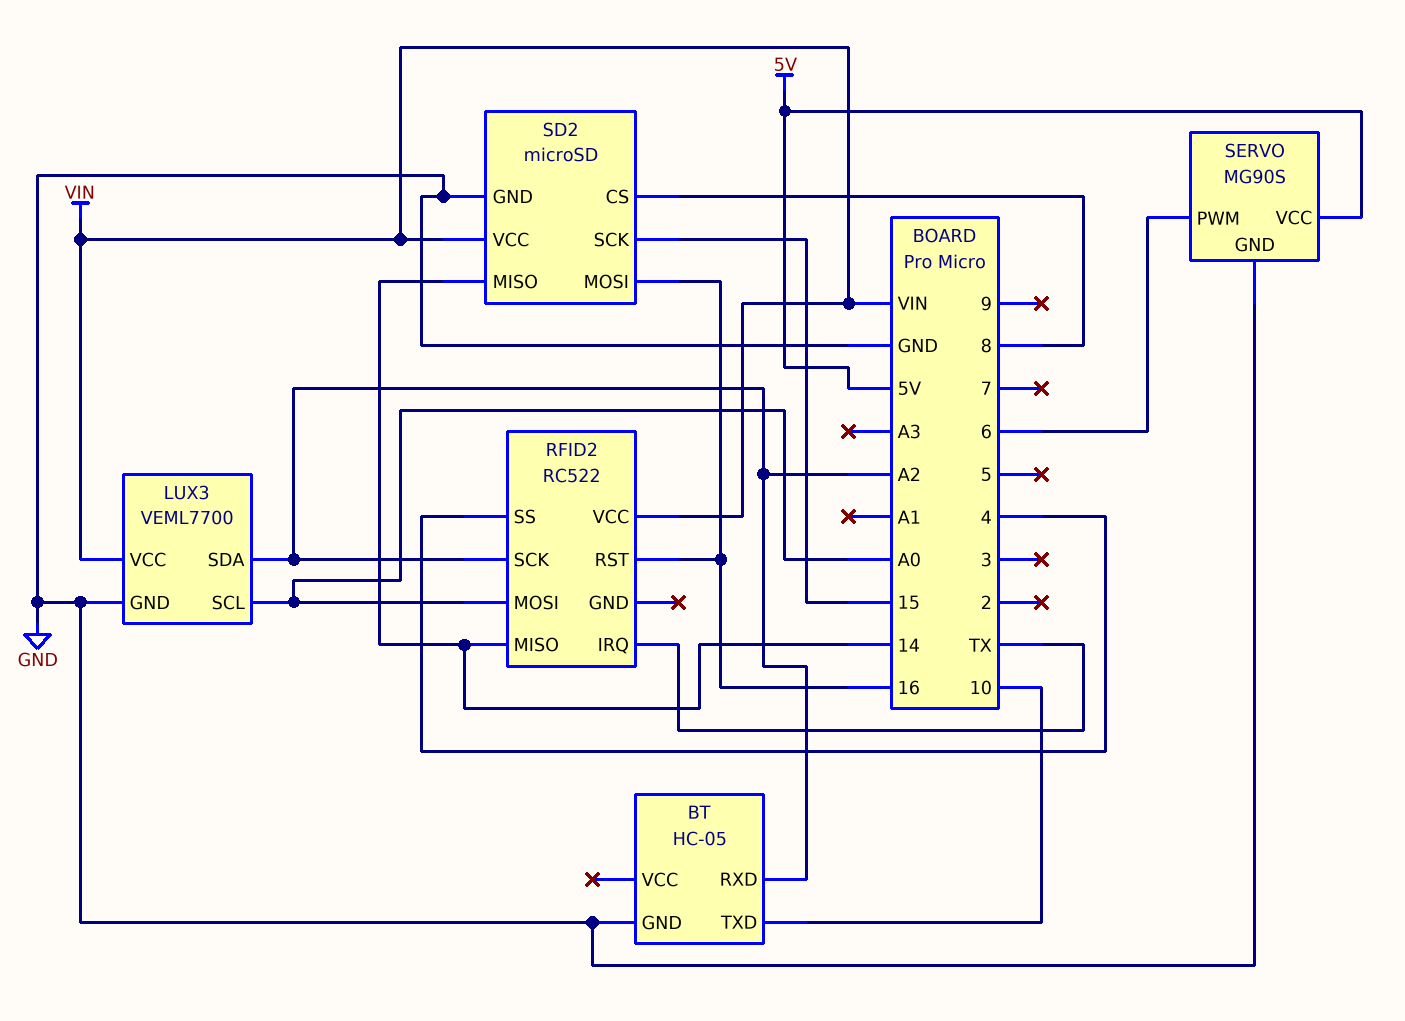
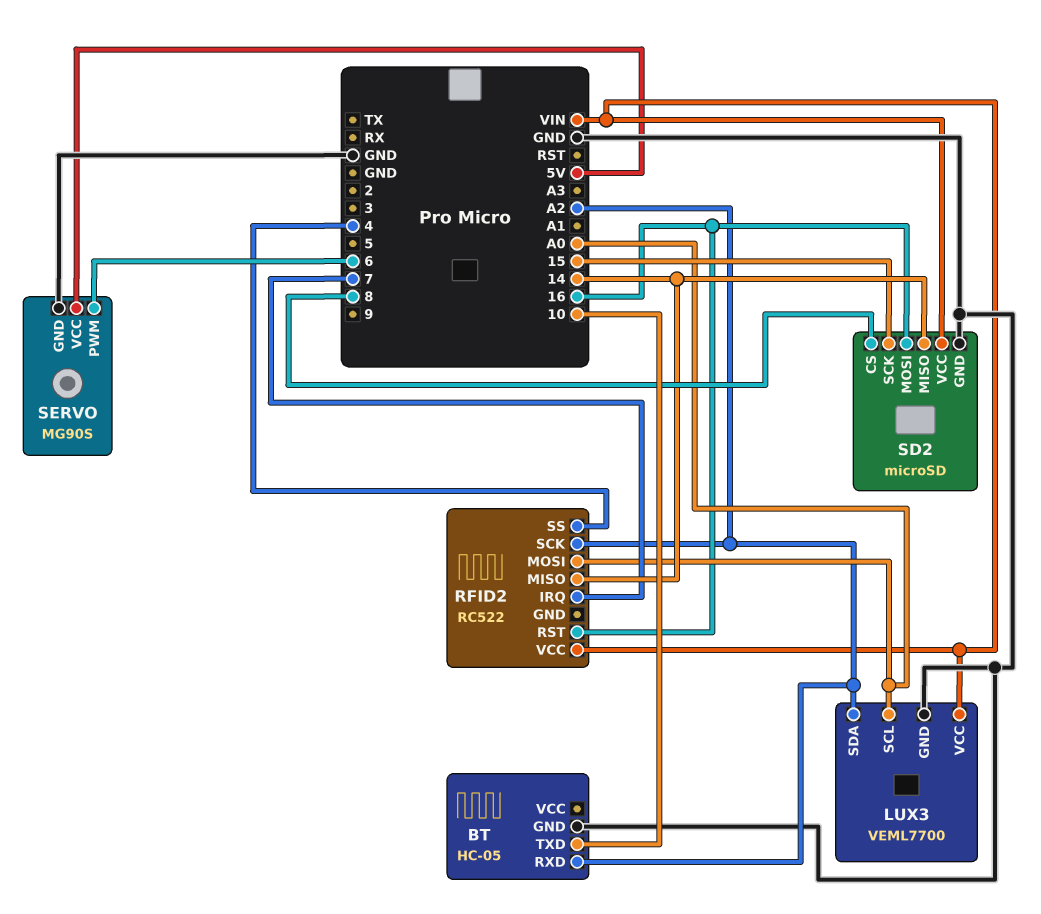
RFID2 pin IRQ: TX -> 7

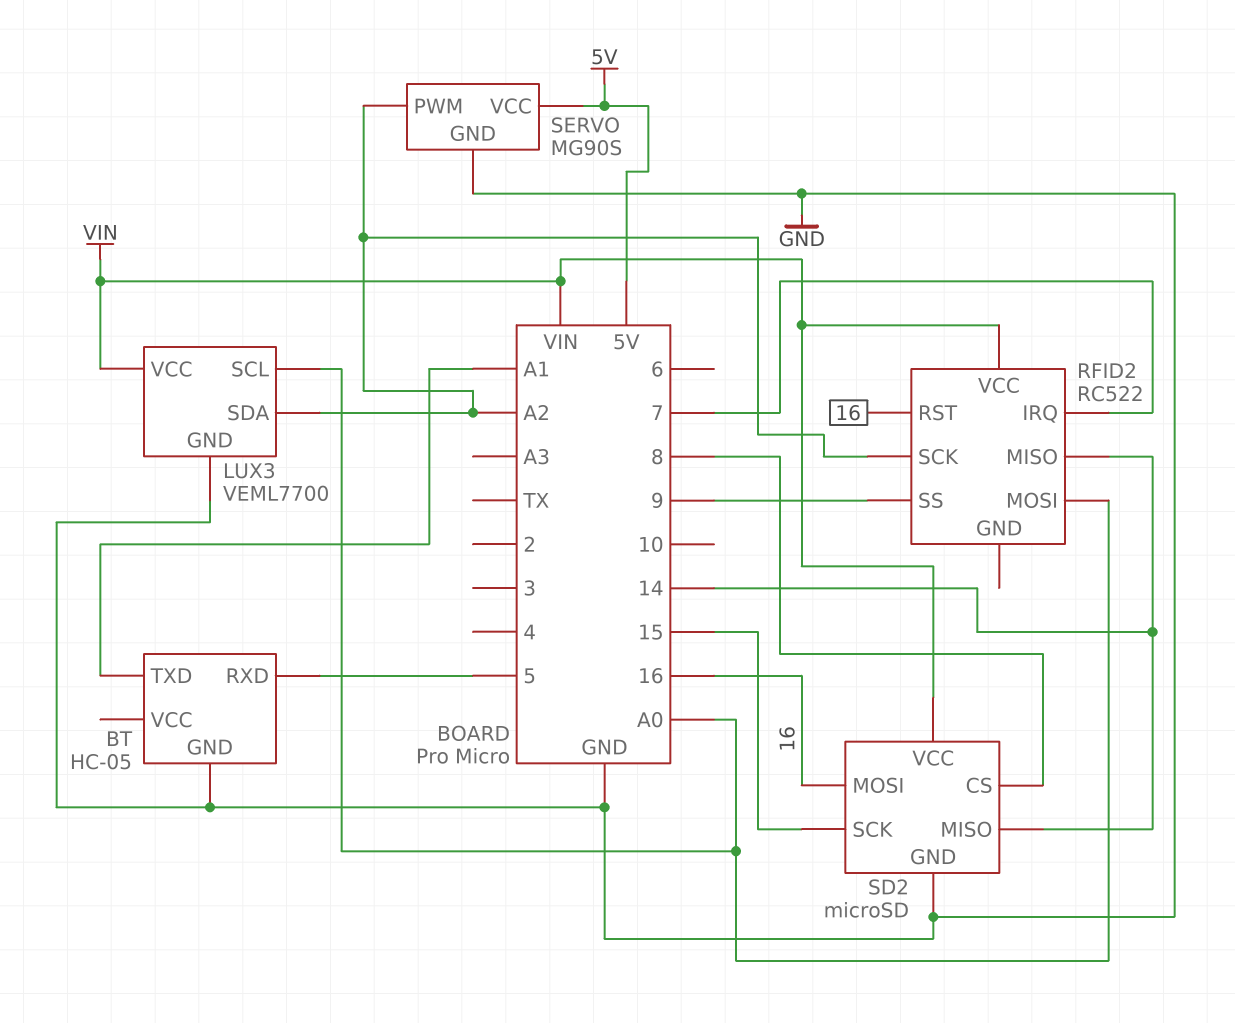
BT pin RXD: A2 -> 5
BT pin TXD: 10 -> A1
RFID2 pin SS: 4 -> 9
SERVO pin PWM: 6 -> A2

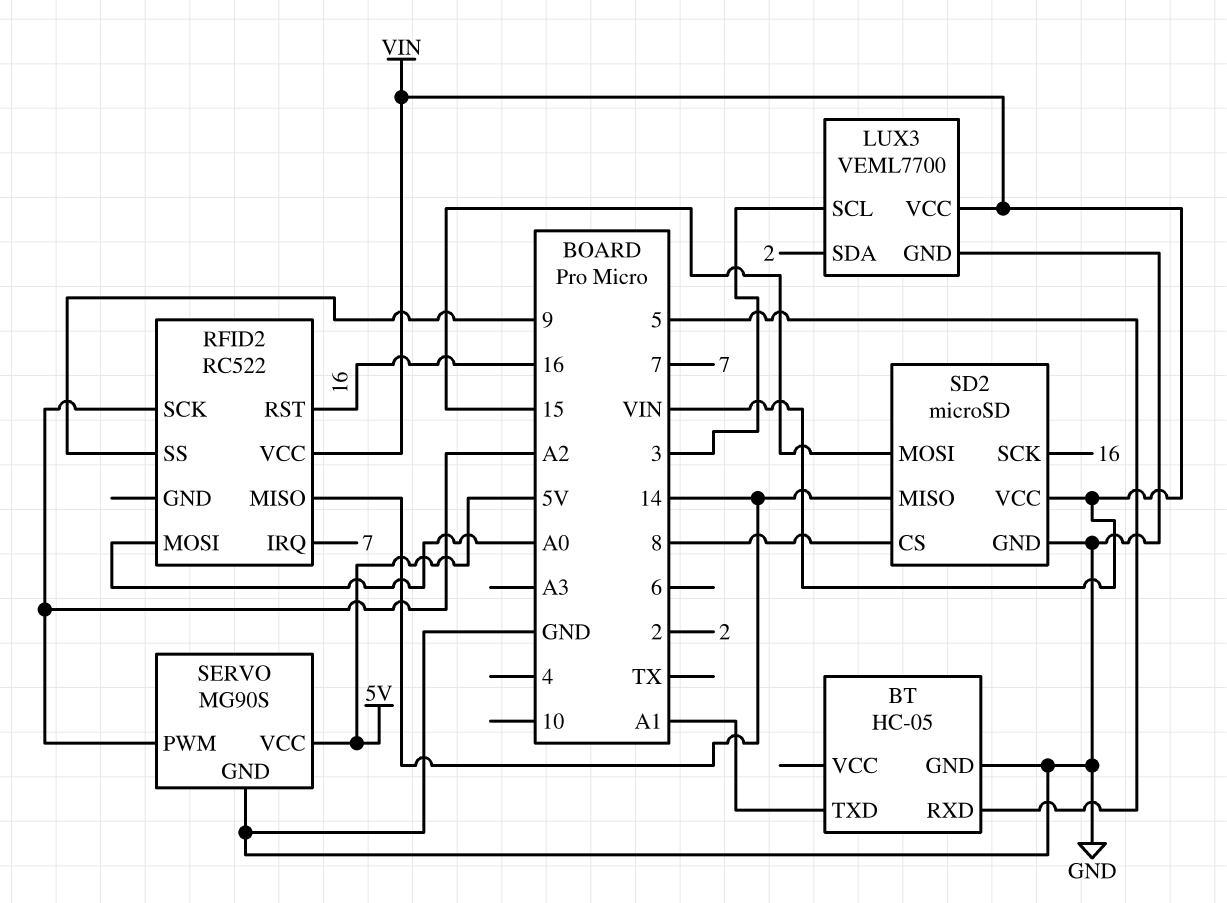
LUX3 pin SCL: A0 -> 3
LUX3 pin SDA: A2 -> 2
SD2 pin MOSI: 16 -> 15
SD2 pin SCK: 15 -> 16

